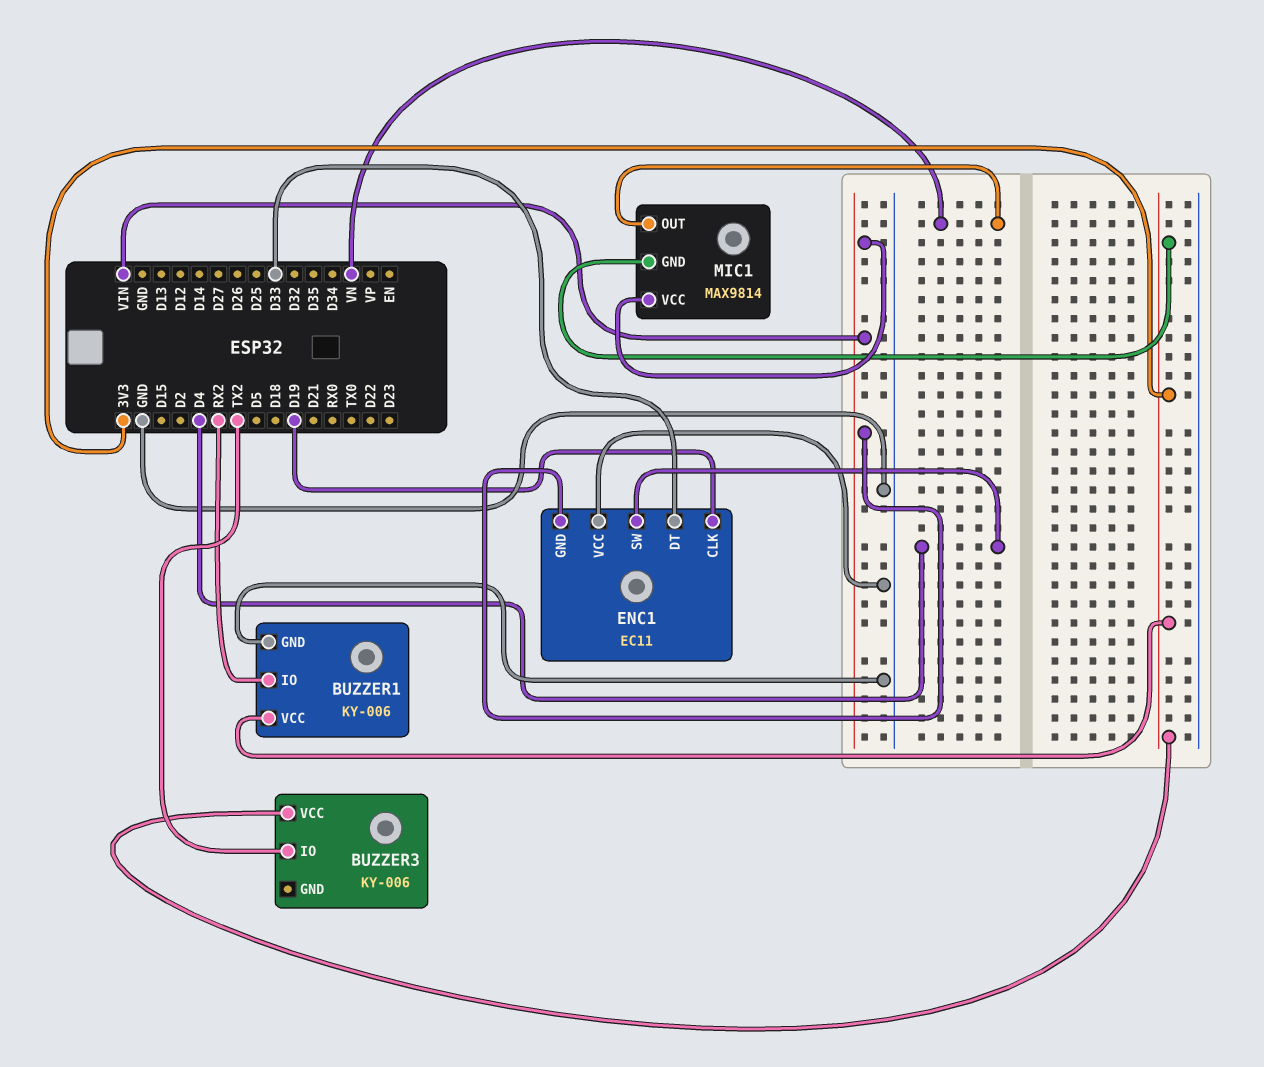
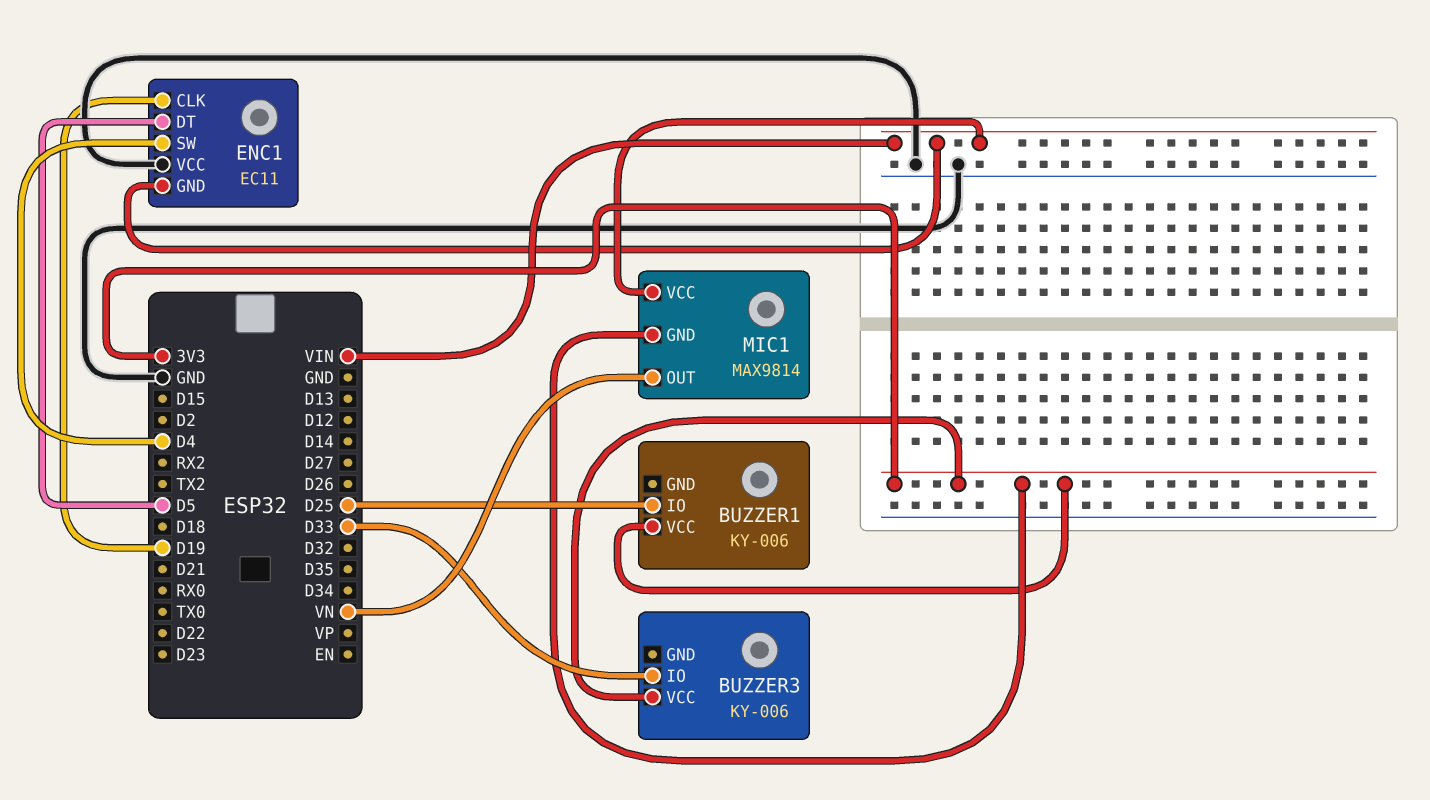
BUZZER1 pin GND: GND -> none
BUZZER1 pin IO: RX2 -> D25
BUZZER3 pin IO: TX2 -> D33
ENC1 pin DT: D33 -> D5

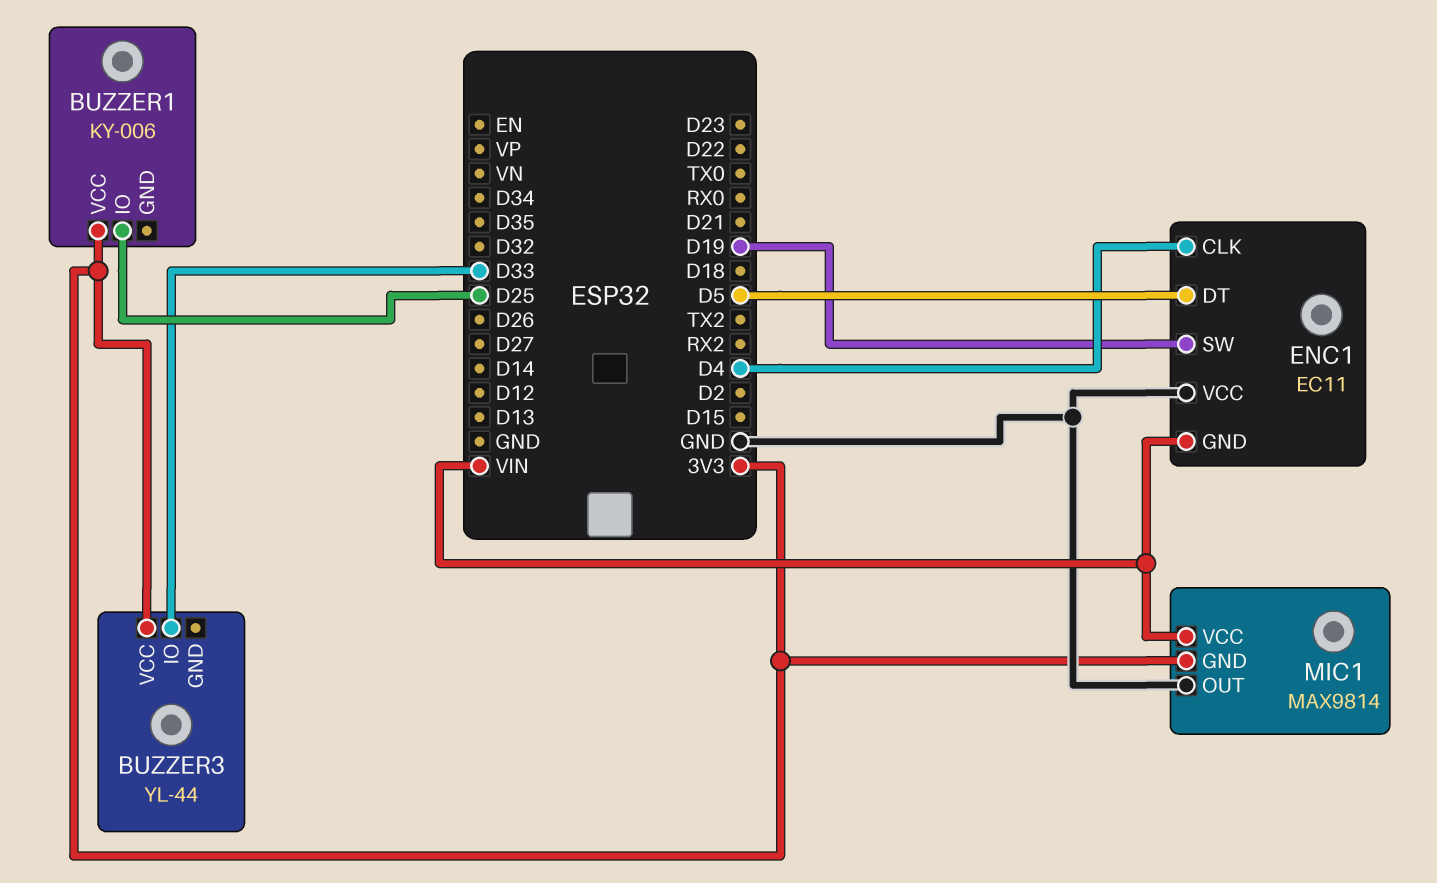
BUZZER3: KY-006 -> YL-44
ENC1 pin CLK: D19 -> D4
ENC1 pin SW: D4 -> D19
MIC1 pin OUT: VN -> GND

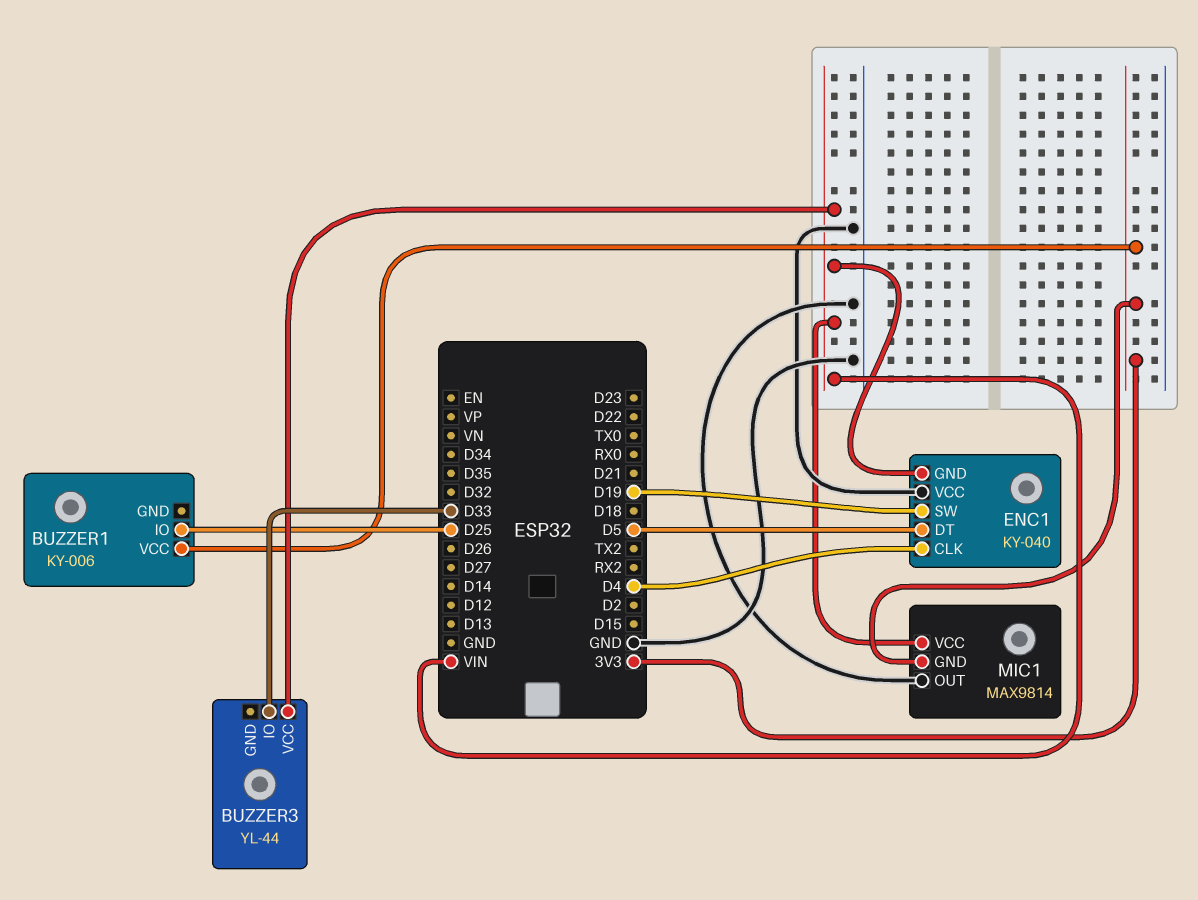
BUZZER3 pin VCC: 3V3 -> VIN
ENC1: EC11 -> KY-040

